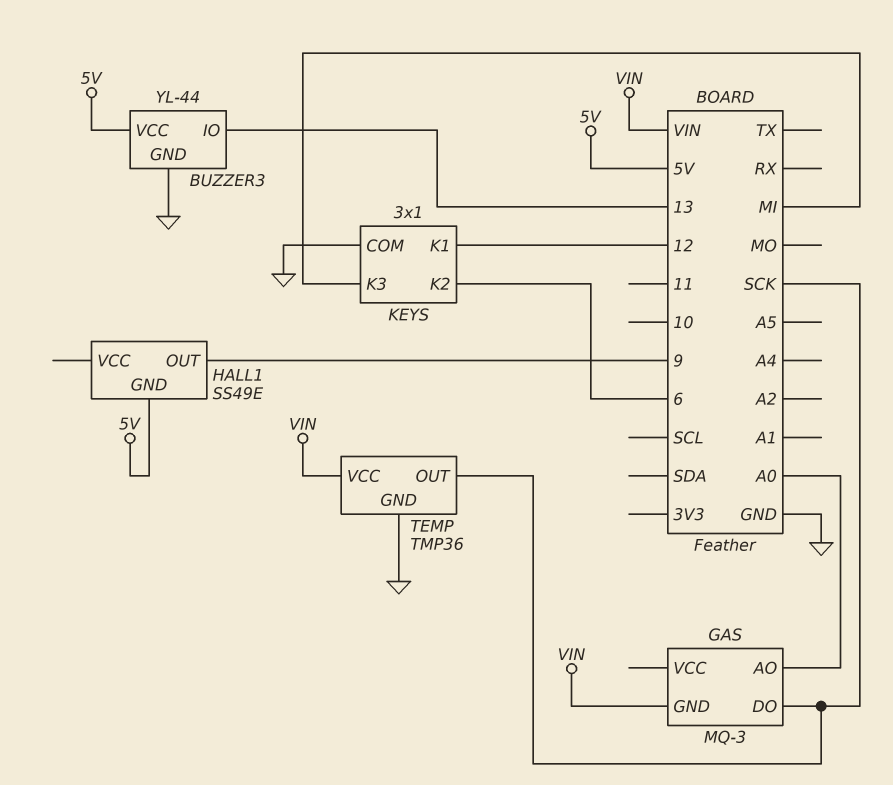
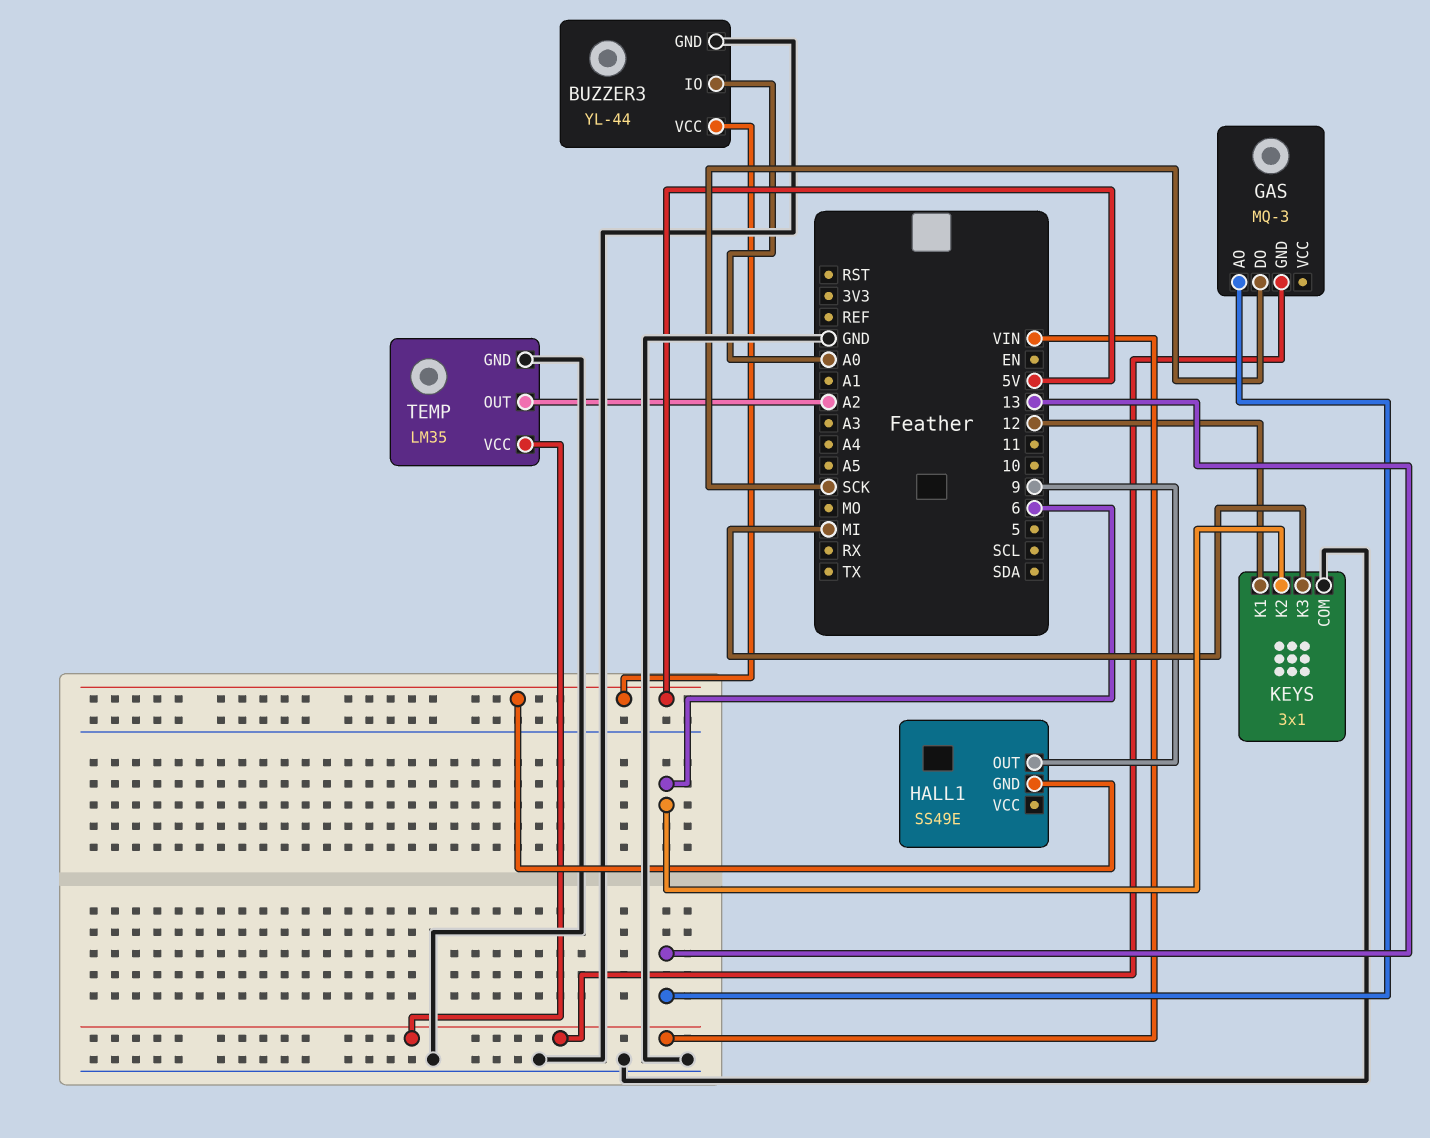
BUZZER3 pin IO: 13 -> A0
GAS pin AO: A0 -> 13
TEMP: TMP36 -> LM35
TEMP pin OUT: SCK -> A2

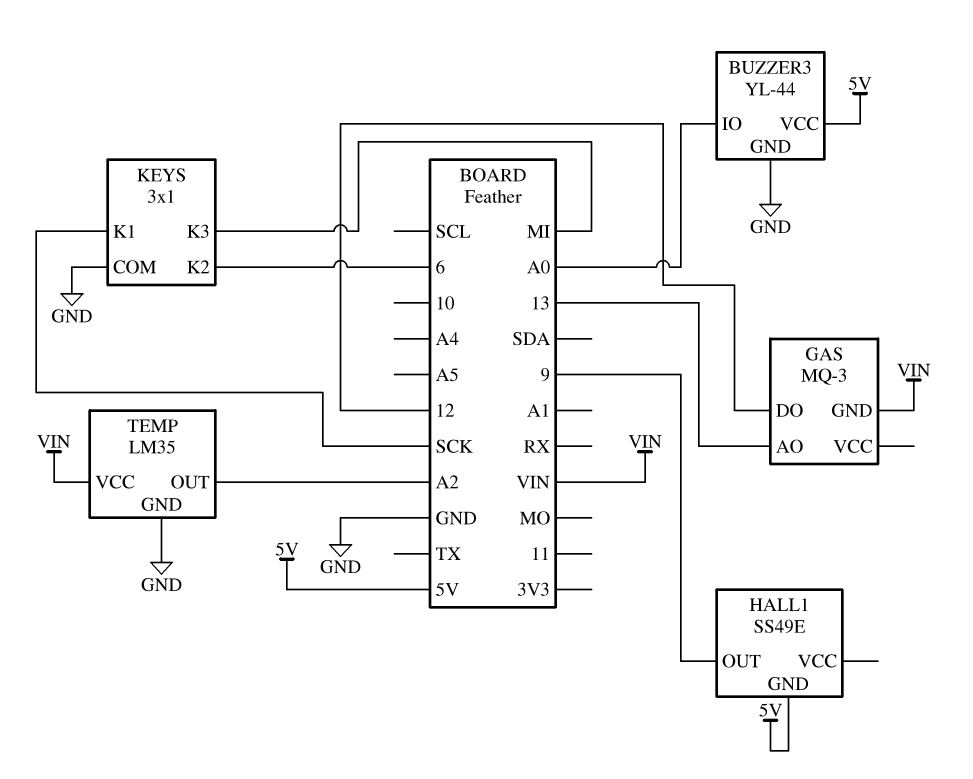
GAS pin DO: SCK -> 12
KEYS pin K1: 12 -> SCK

